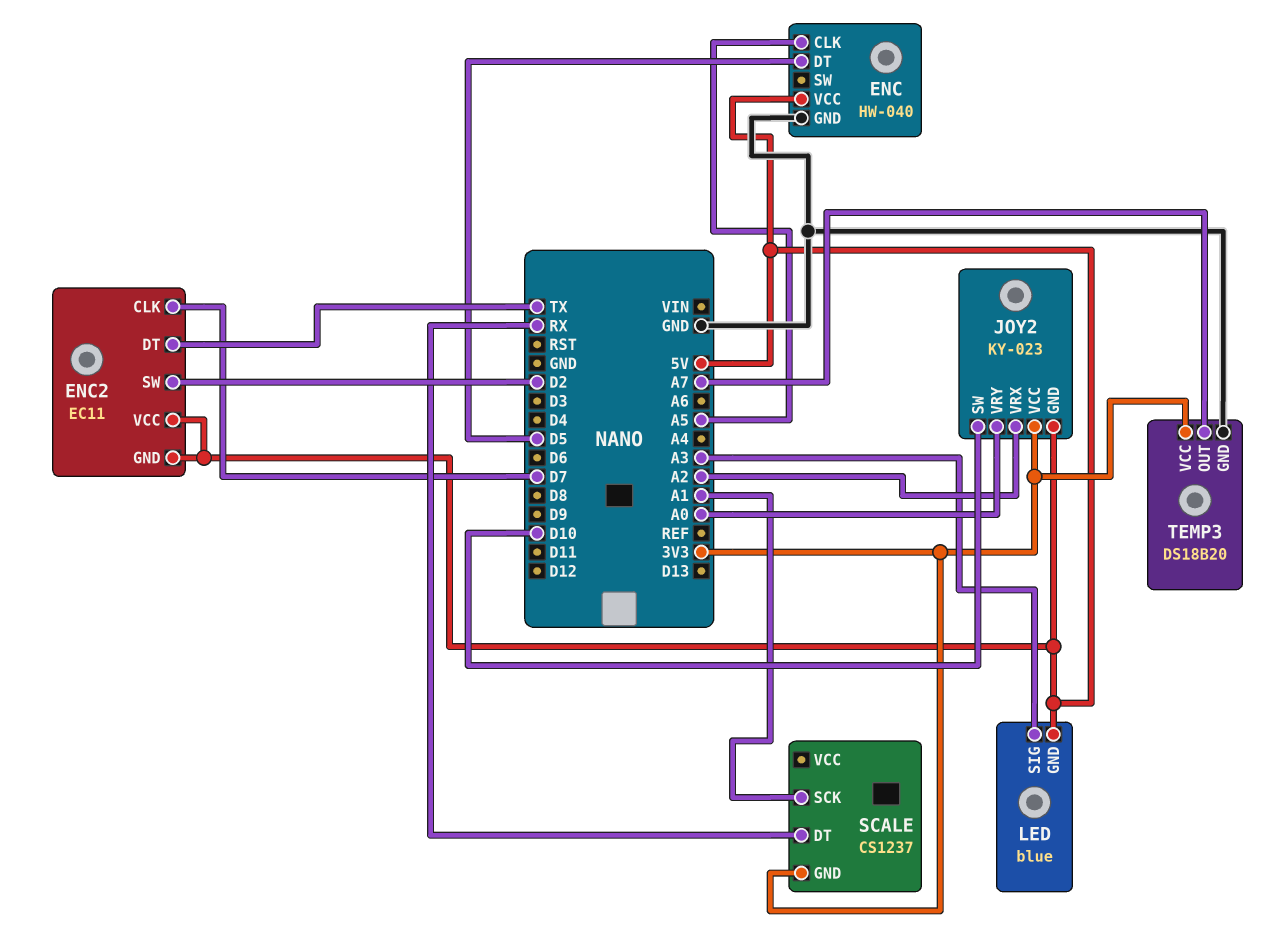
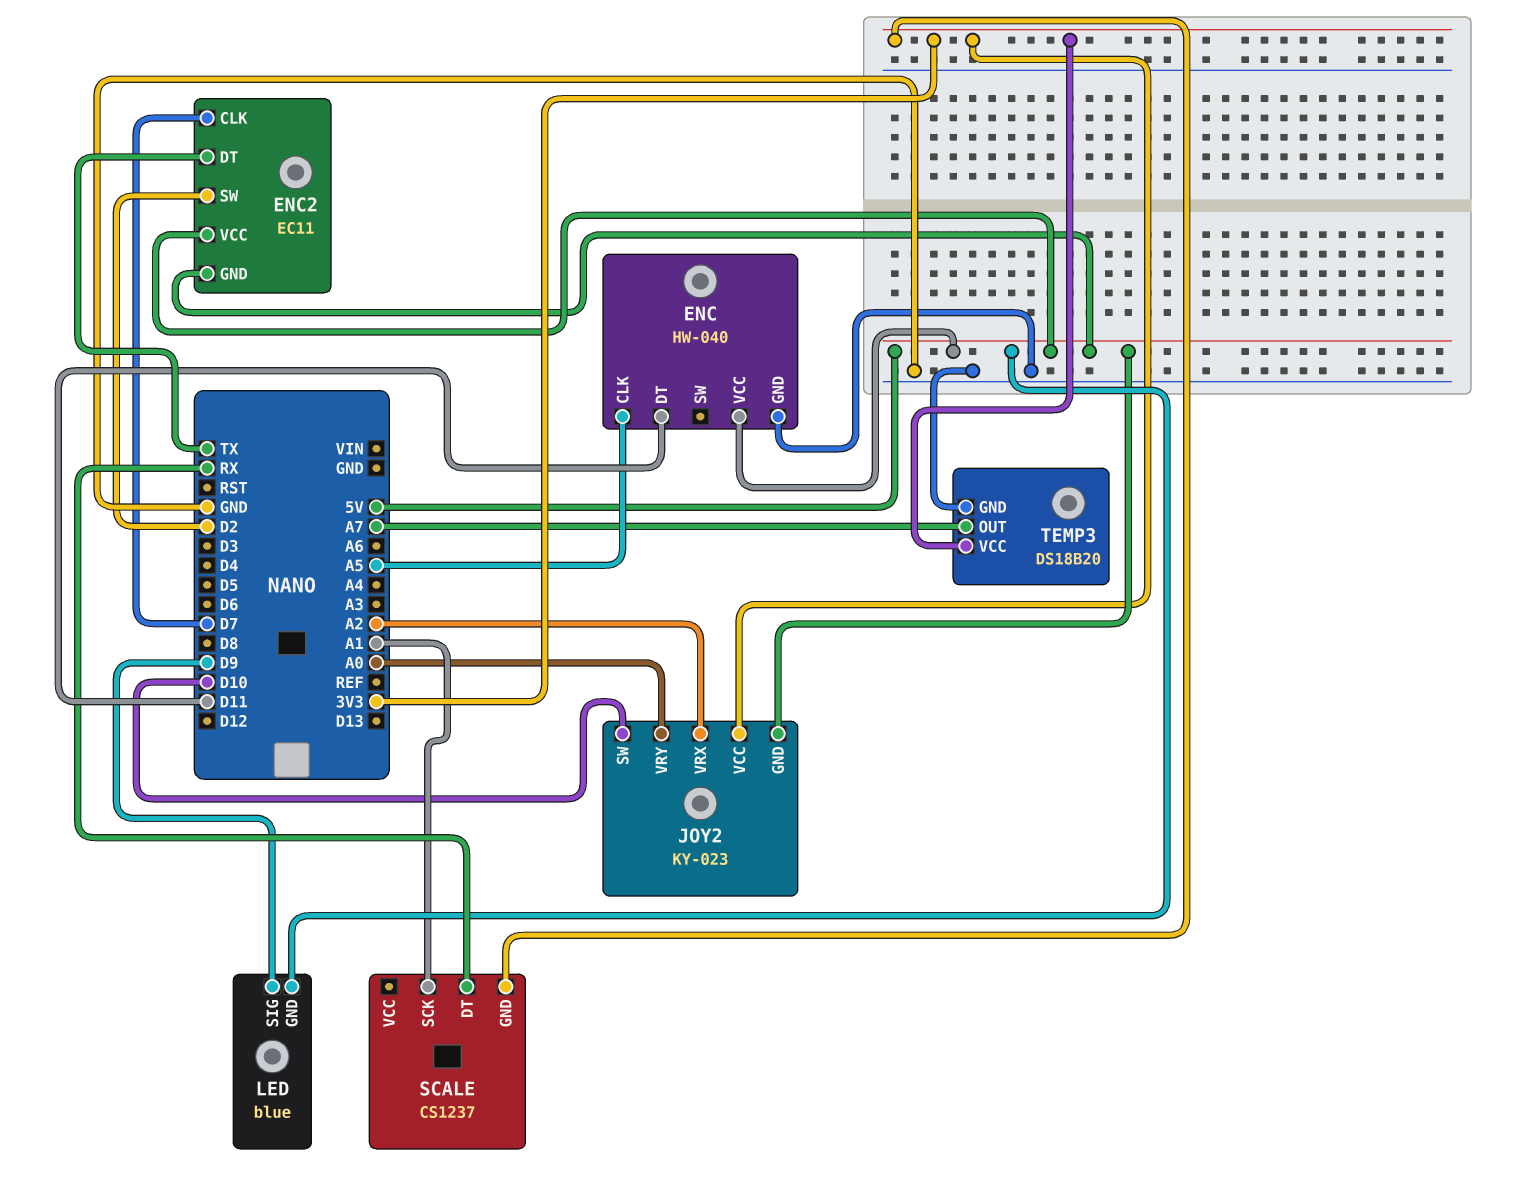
ENC pin DT: D5 -> D11
LED pin SIG: A3 -> D9

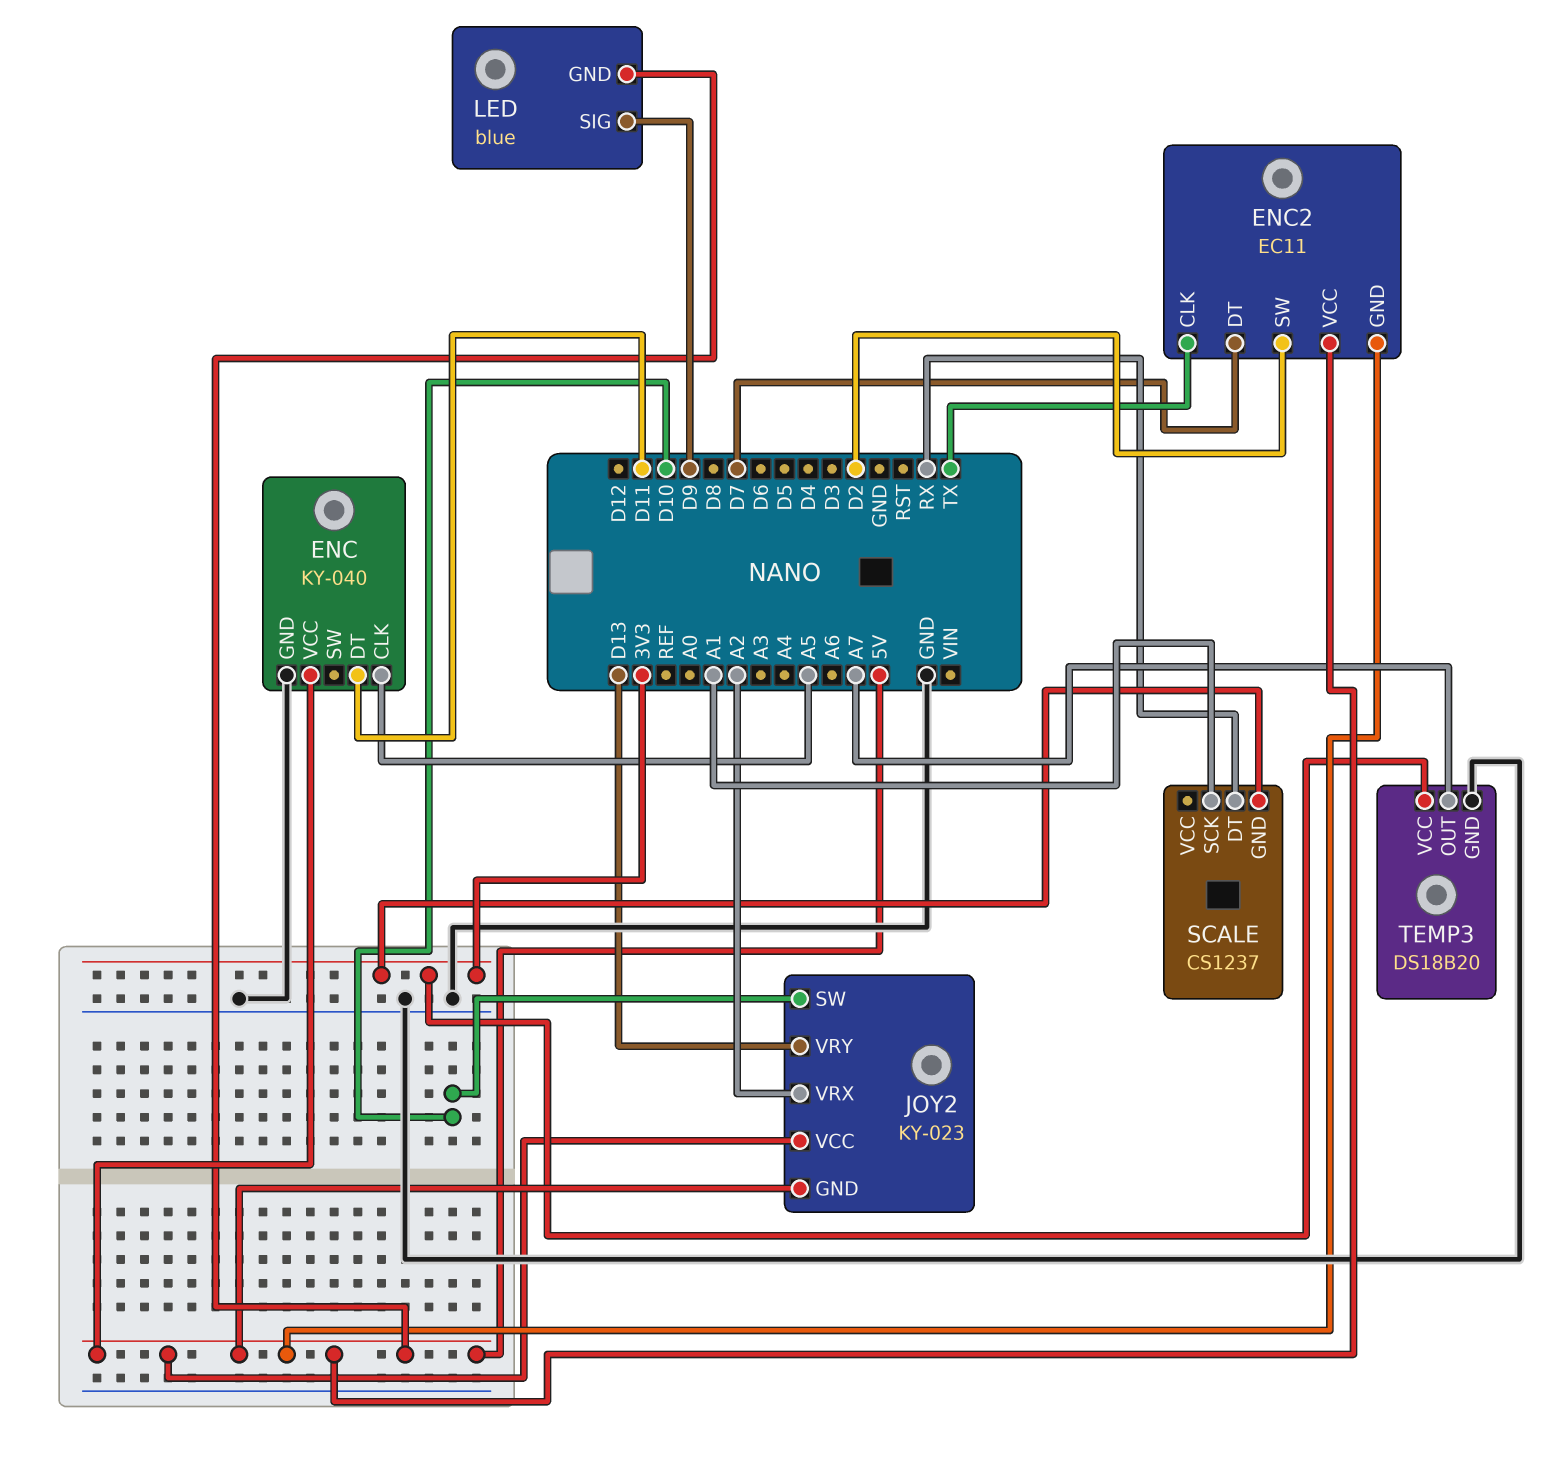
ENC: HW-040 -> KY-040
ENC2 pin CLK: D7 -> TX
ENC2 pin DT: TX -> D7
JOY2 pin VCC: 3V3 -> 5V
JOY2 pin VRY: A0 -> D13

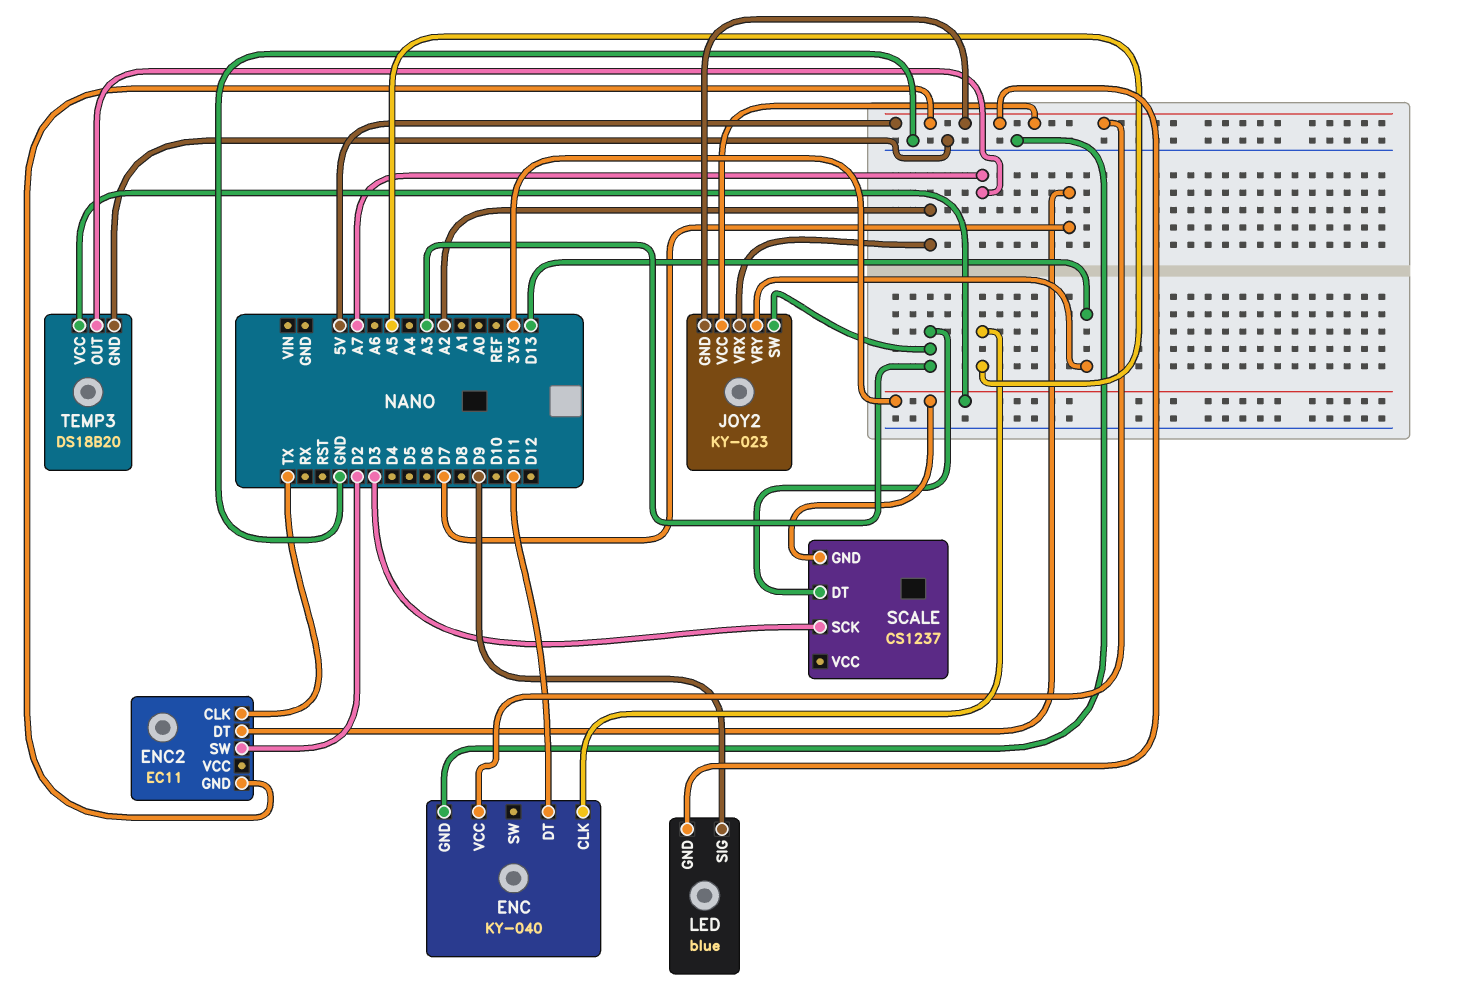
ENC2 pin VCC: 5V -> none
JOY2 pin SW: D10 -> A3
SCALE pin DT: RX -> A3
SCALE pin SCK: A1 -> D3

